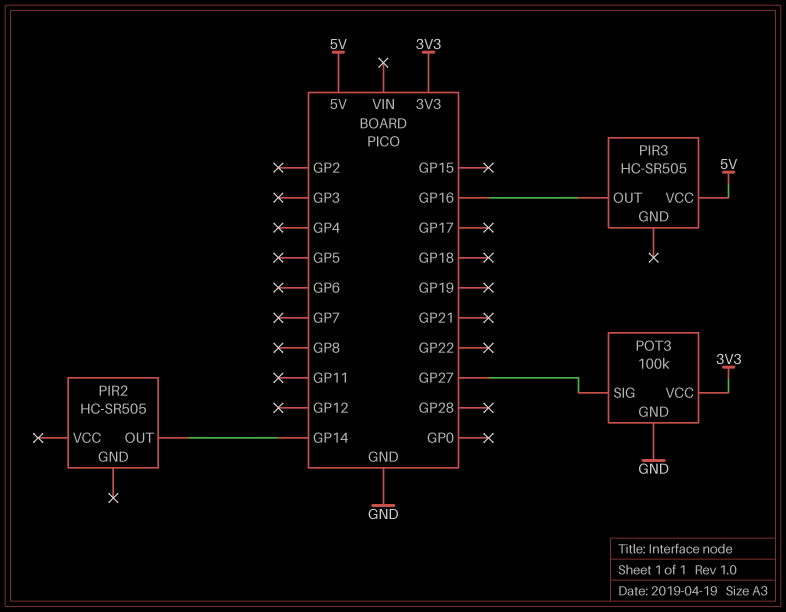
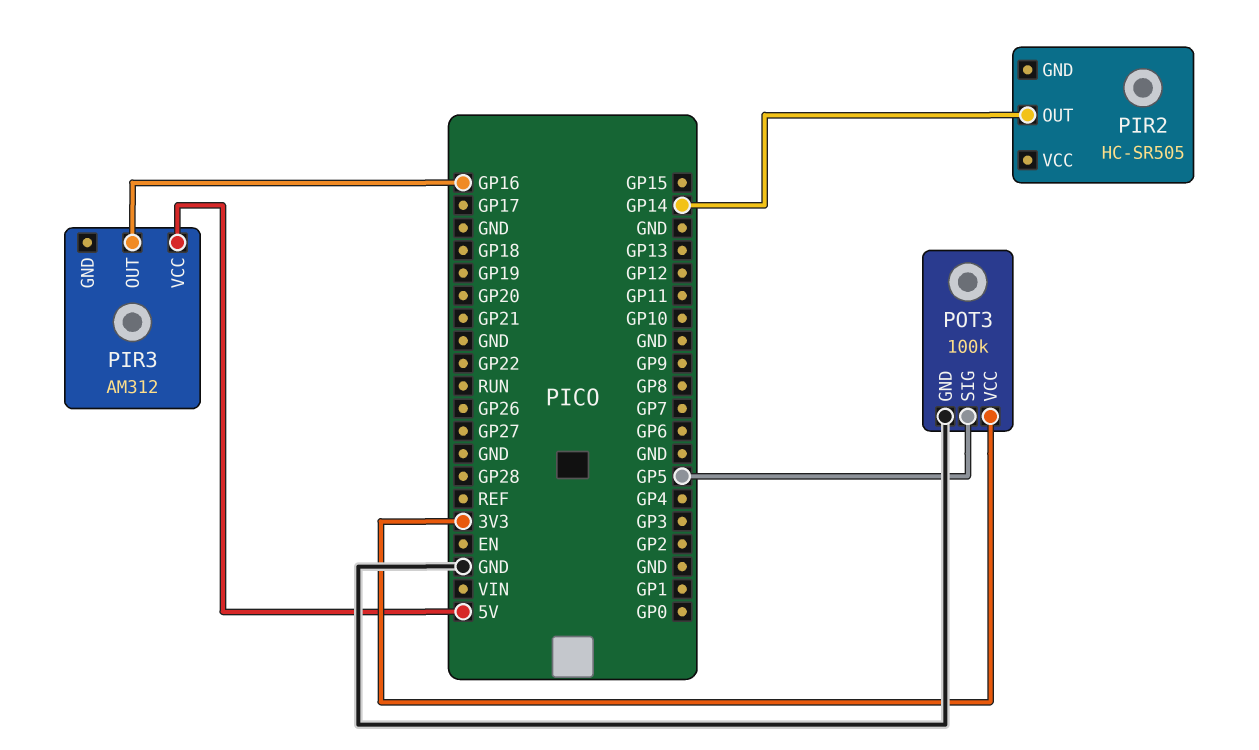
PIR3: HC-SR505 -> AM312
POT3 pin SIG: GP27 -> GP5

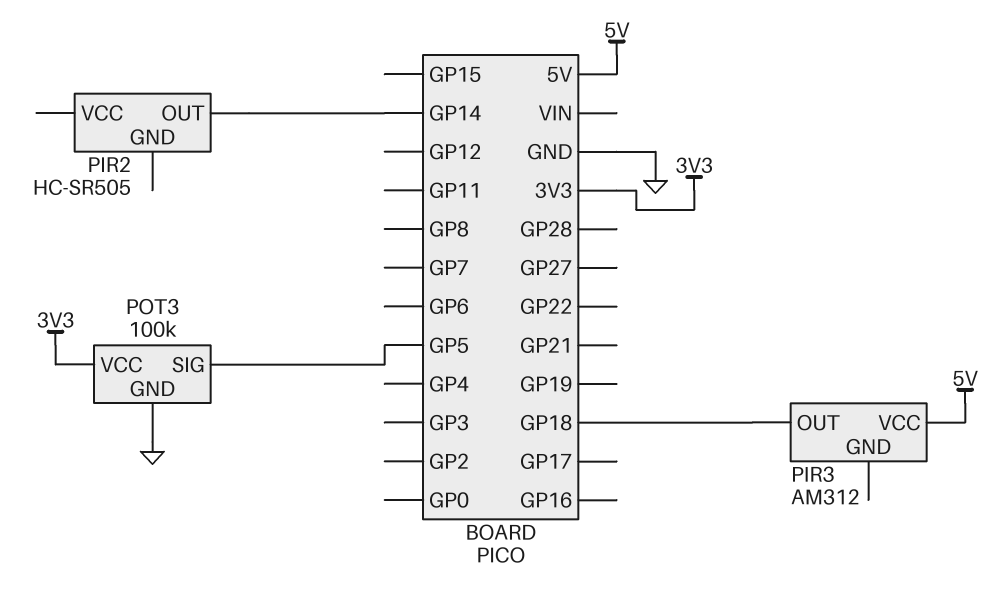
PIR3 pin OUT: GP16 -> GP18

